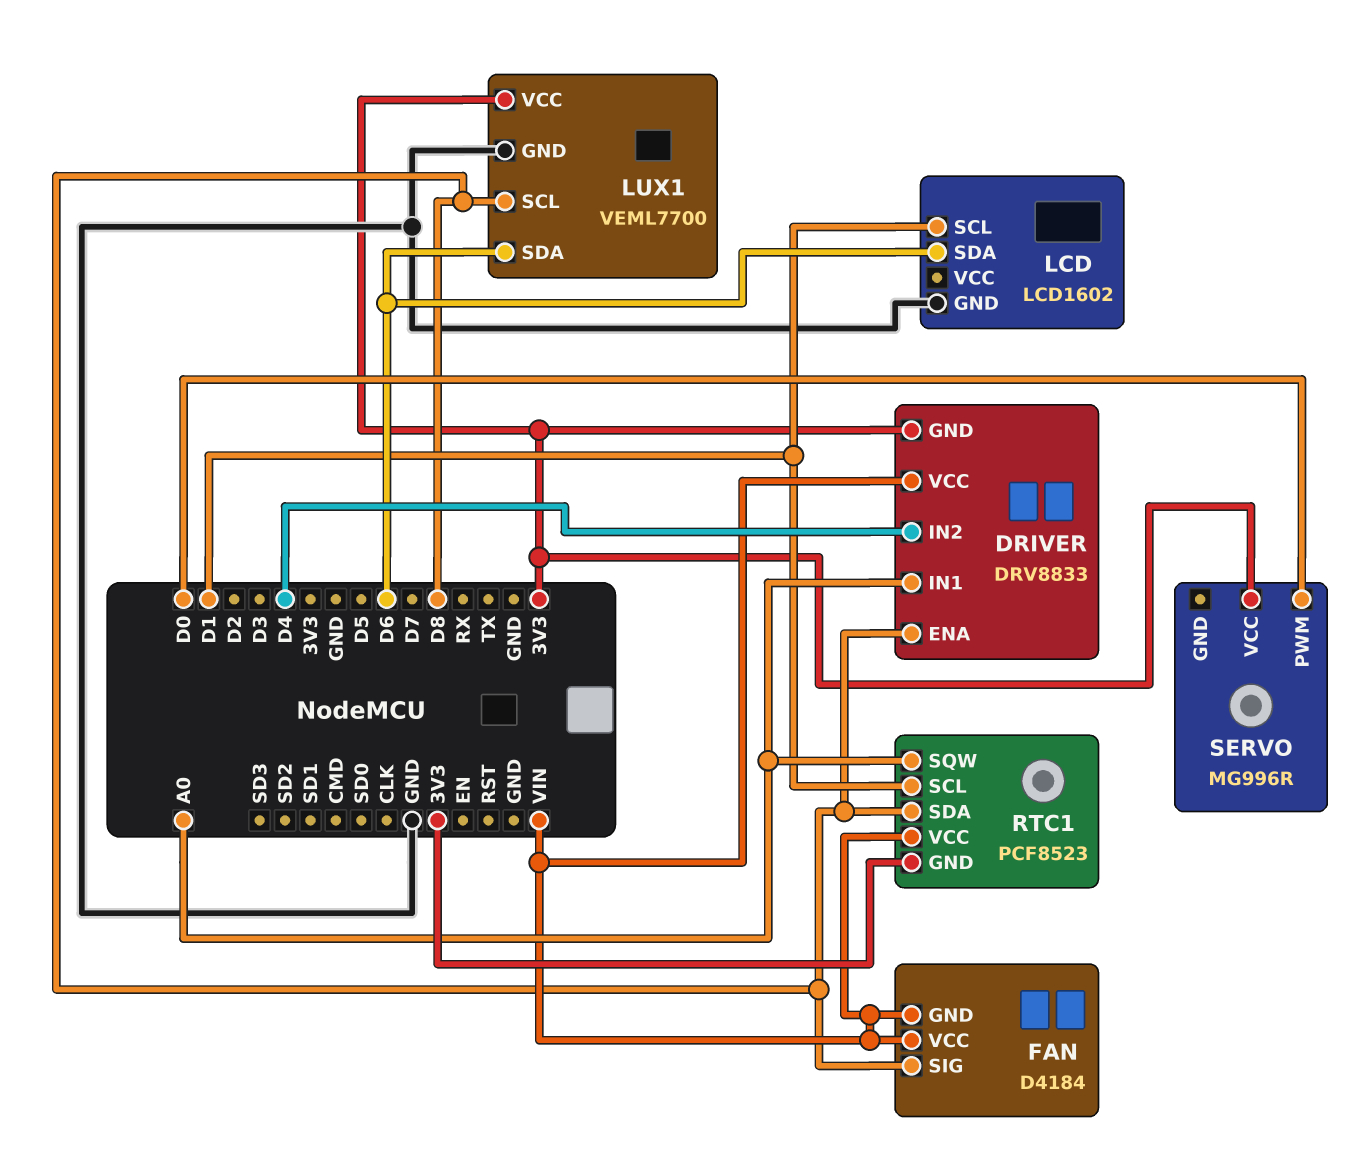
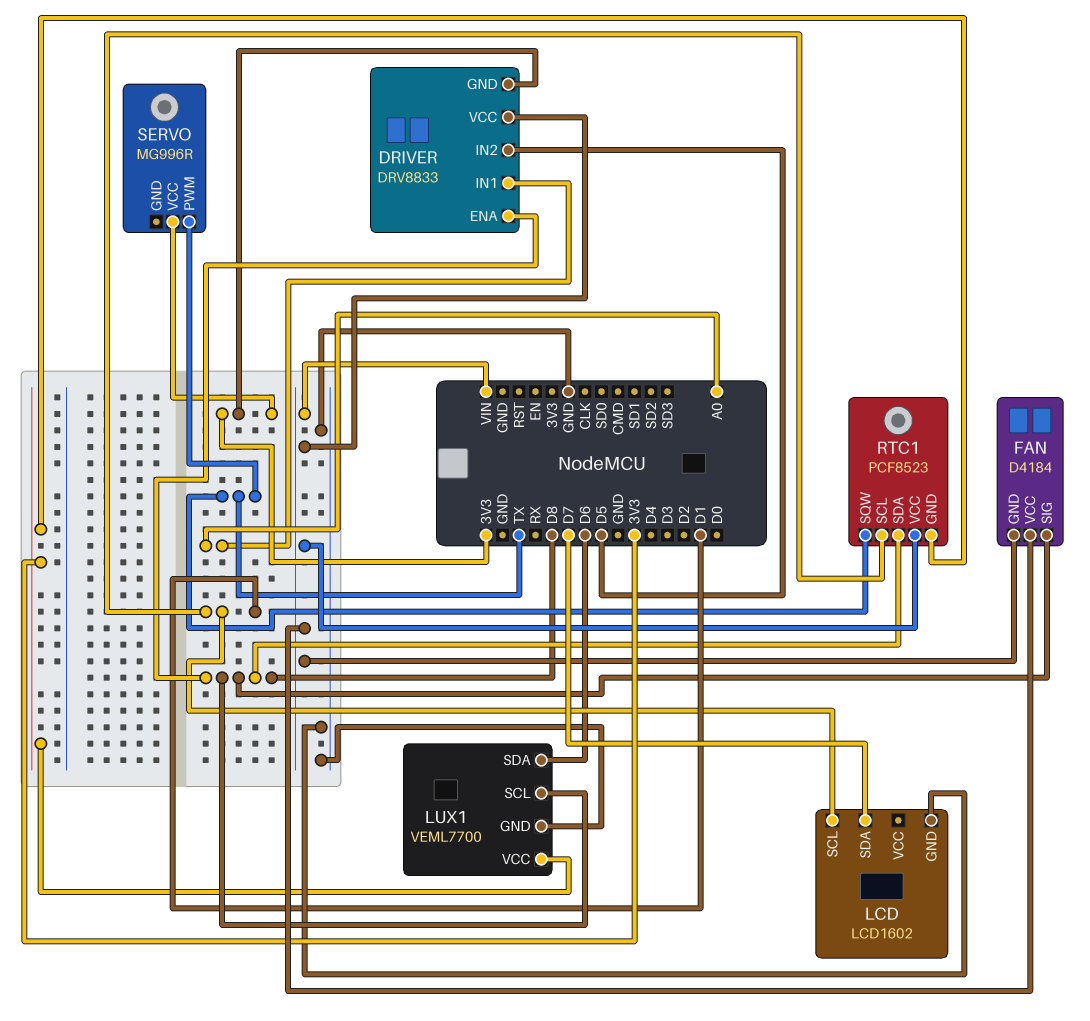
DRIVER pin IN2: D4 -> D5
LCD pin SDA: D6 -> D7
RTC1 pin SQW: A0 -> TX
SERVO pin PWM: D0 -> TX

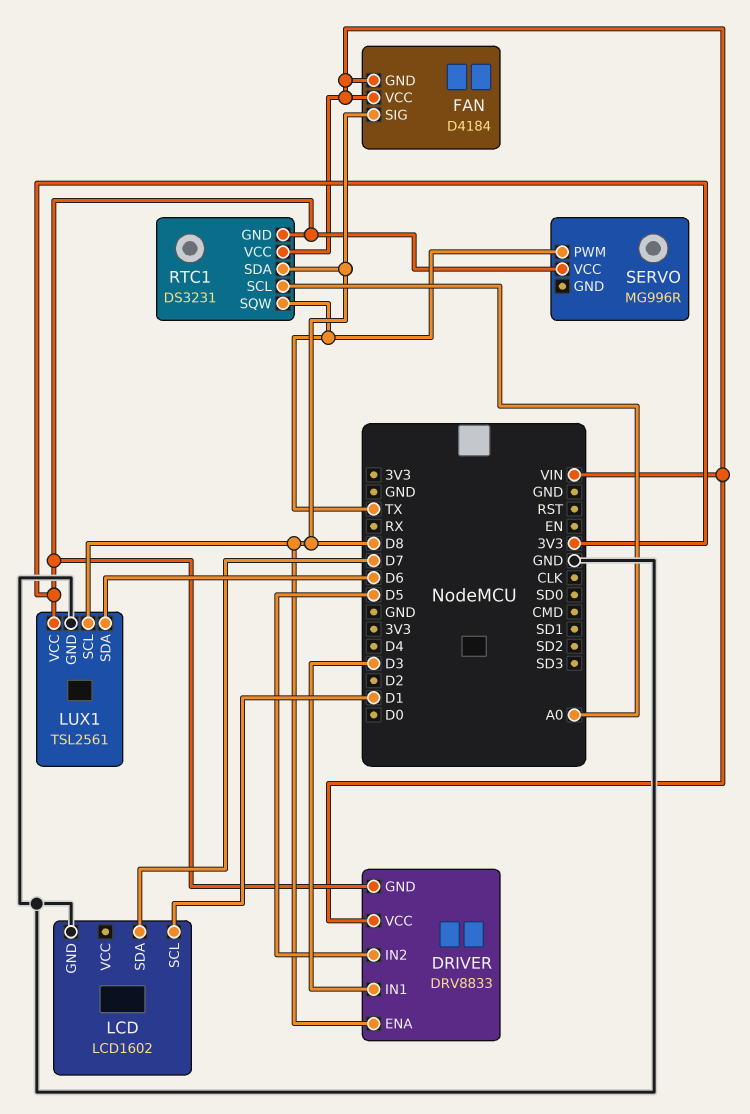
DRIVER pin IN1: A0 -> D3
LUX1: VEML7700 -> TSL2561
RTC1: PCF8523 -> DS3231
RTC1 pin SCL: D1 -> A0

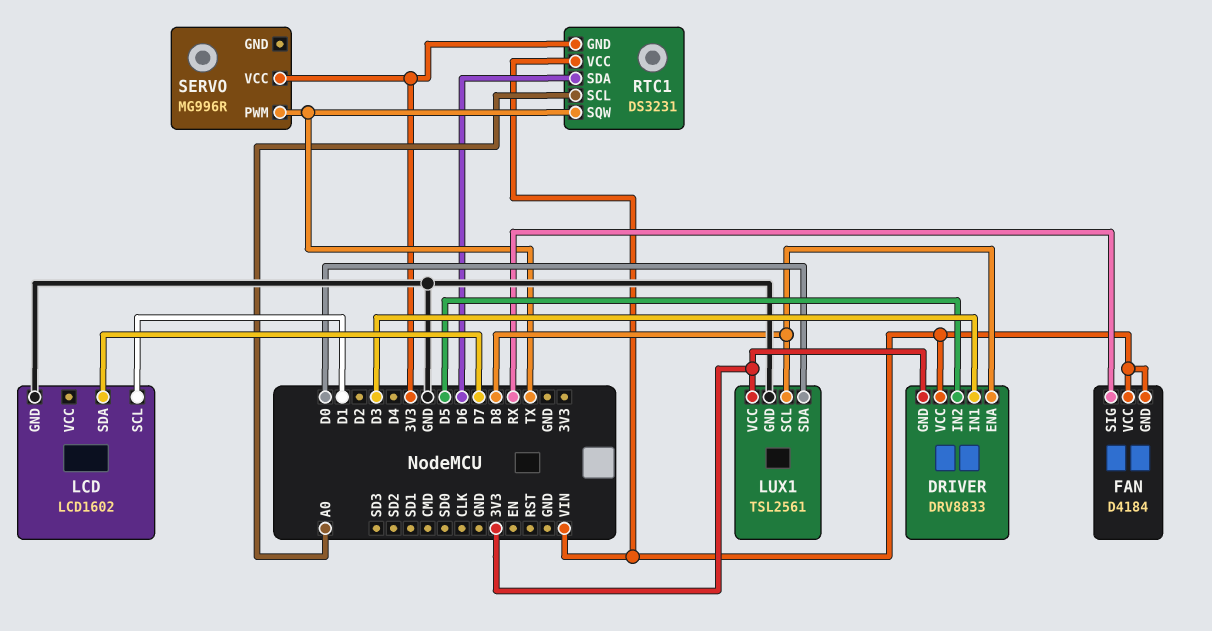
FAN pin SIG: D8 -> RX
LUX1 pin SDA: D6 -> D0
RTC1 pin SDA: D8 -> D6

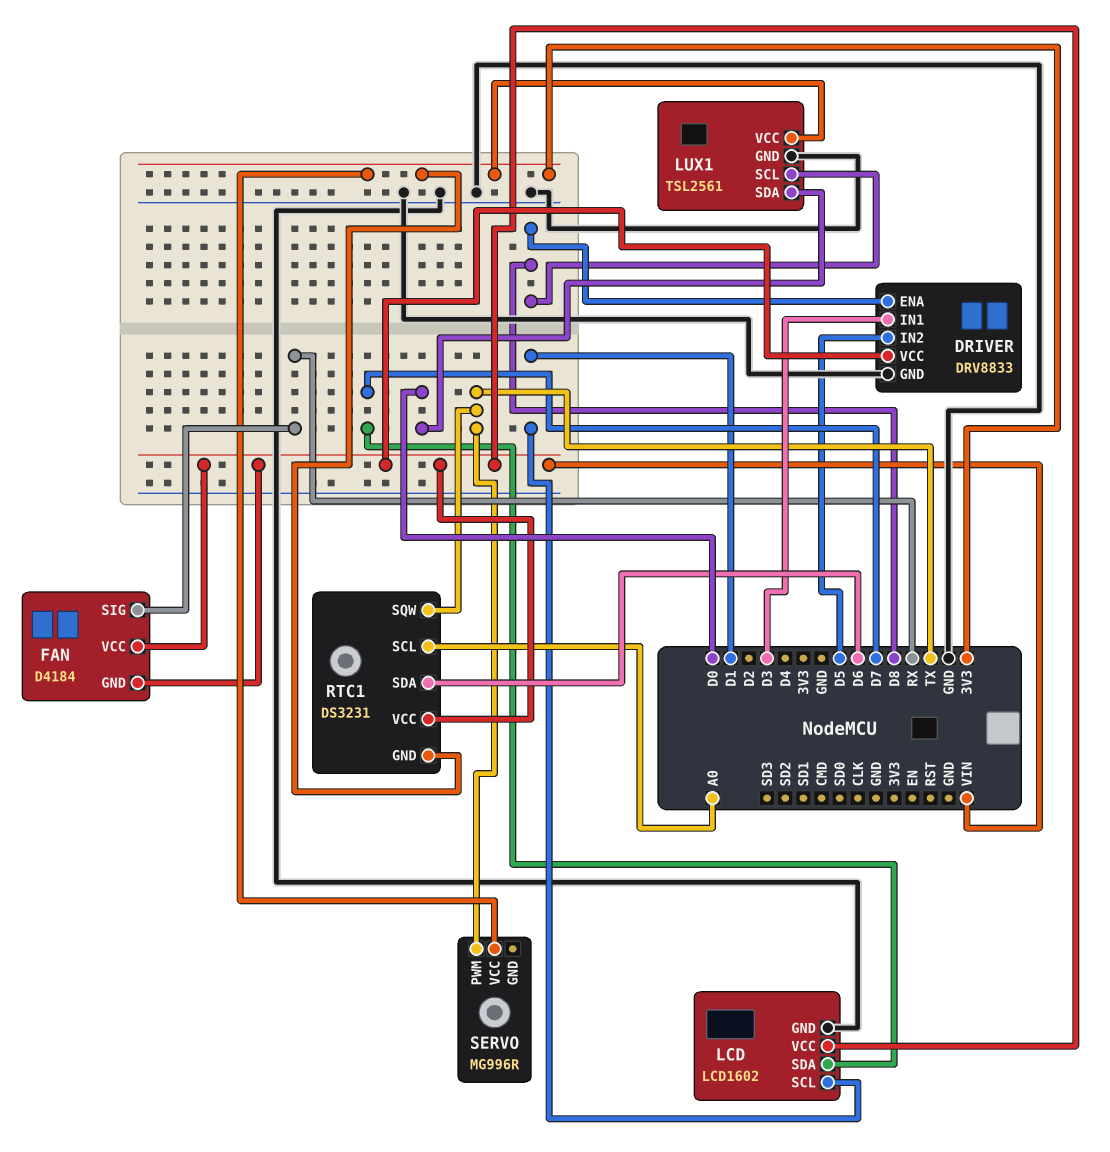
DRIVER pin GND: 3V3 -> GND
LCD pin VCC: none -> VIN

